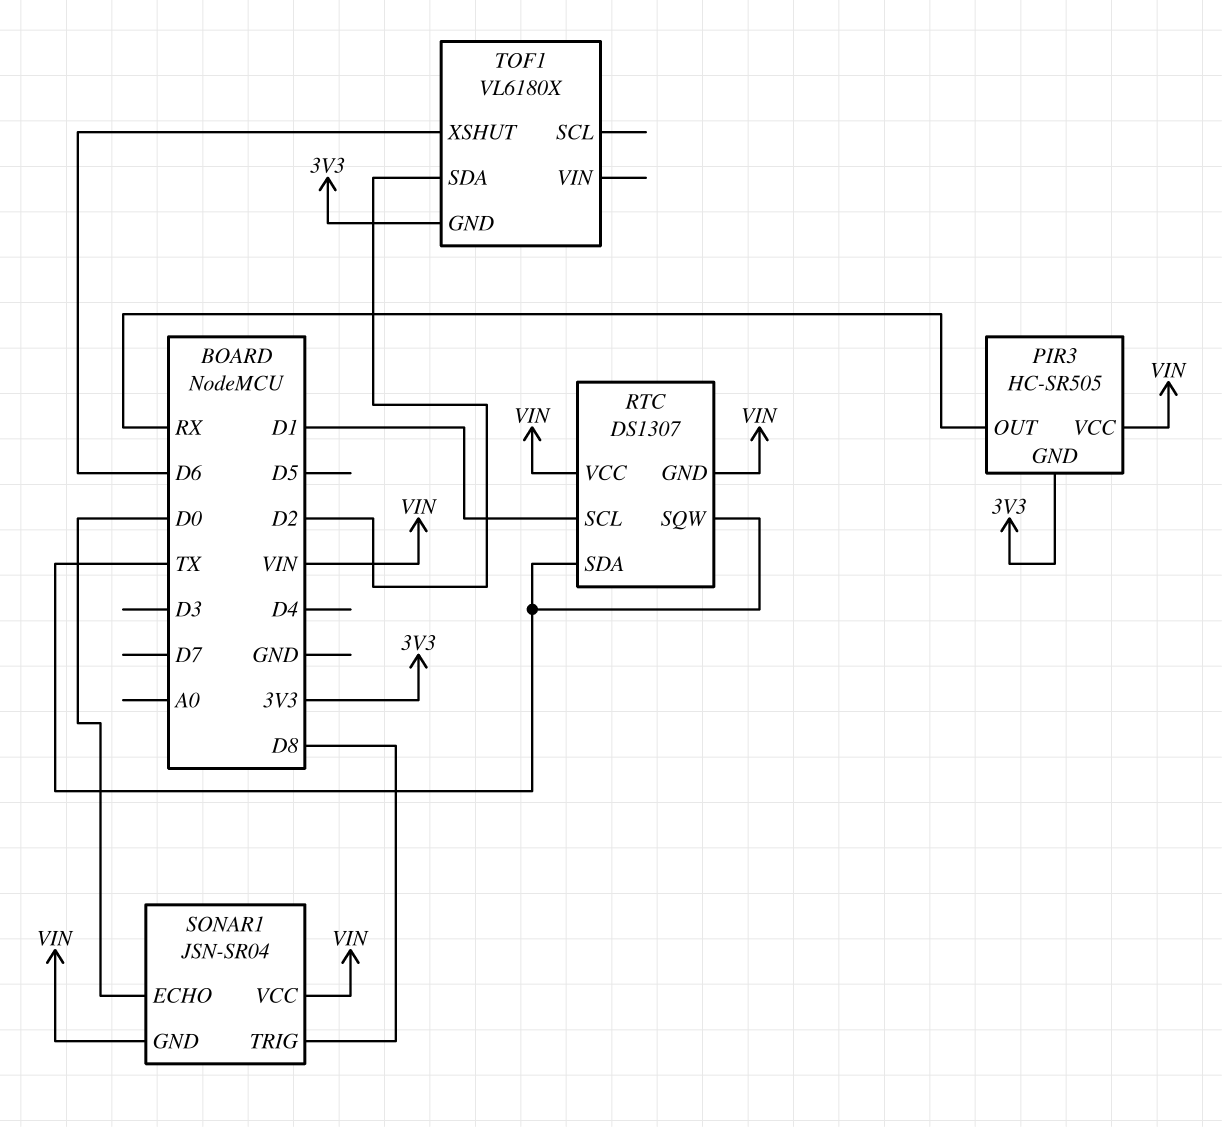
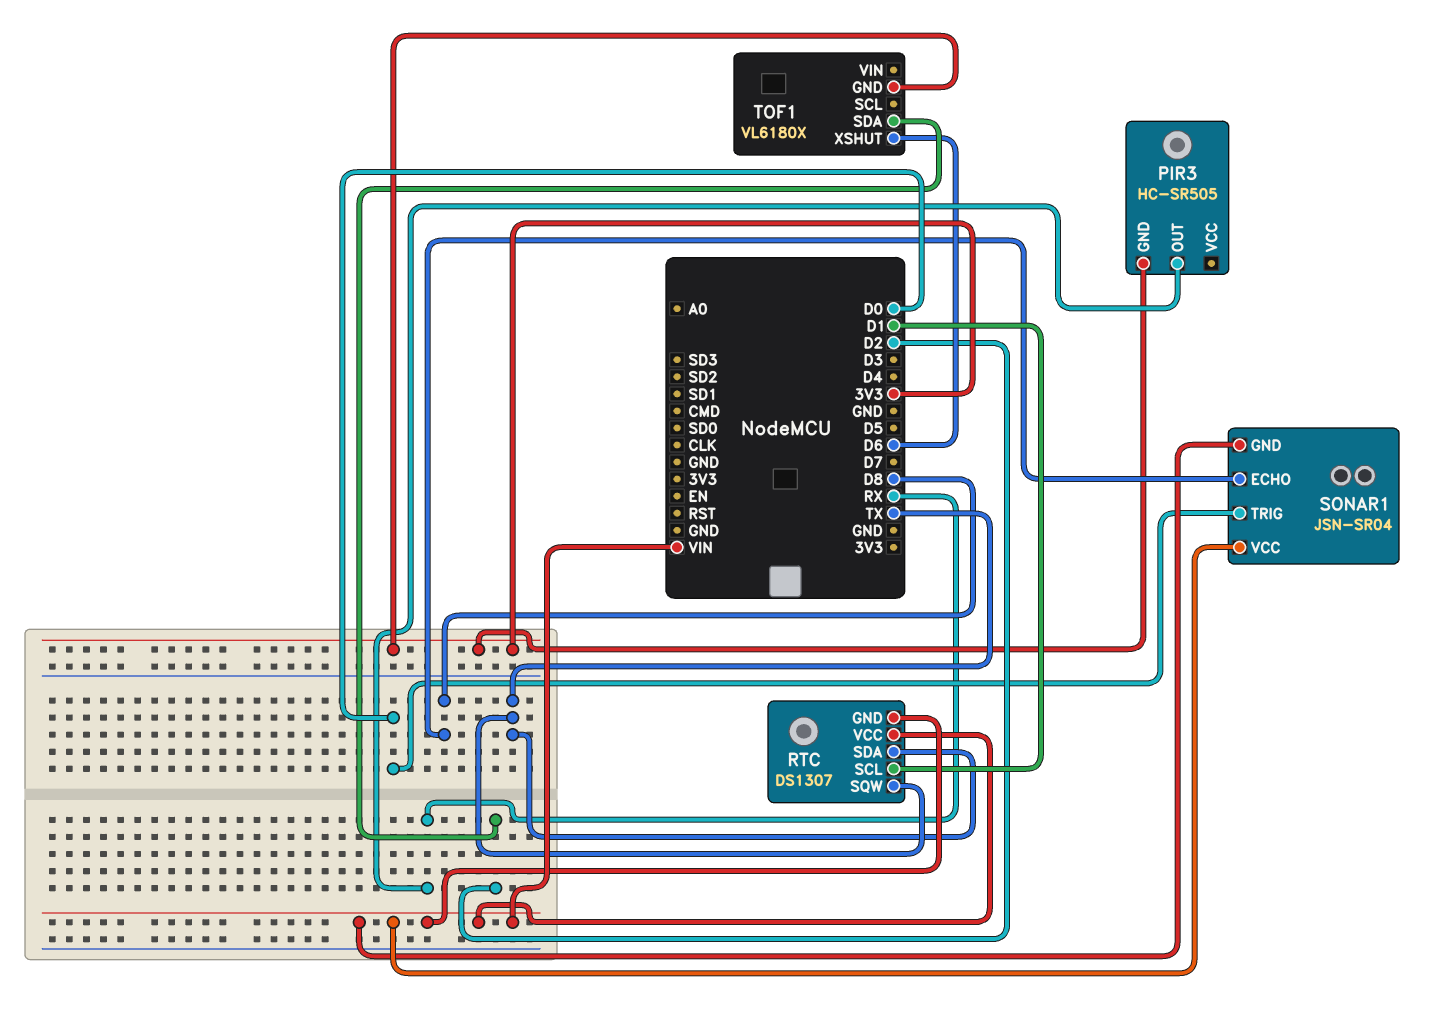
PIR3 pin VCC: VIN -> none
SONAR1 pin ECHO: D0 -> D8
SONAR1 pin TRIG: D8 -> D0

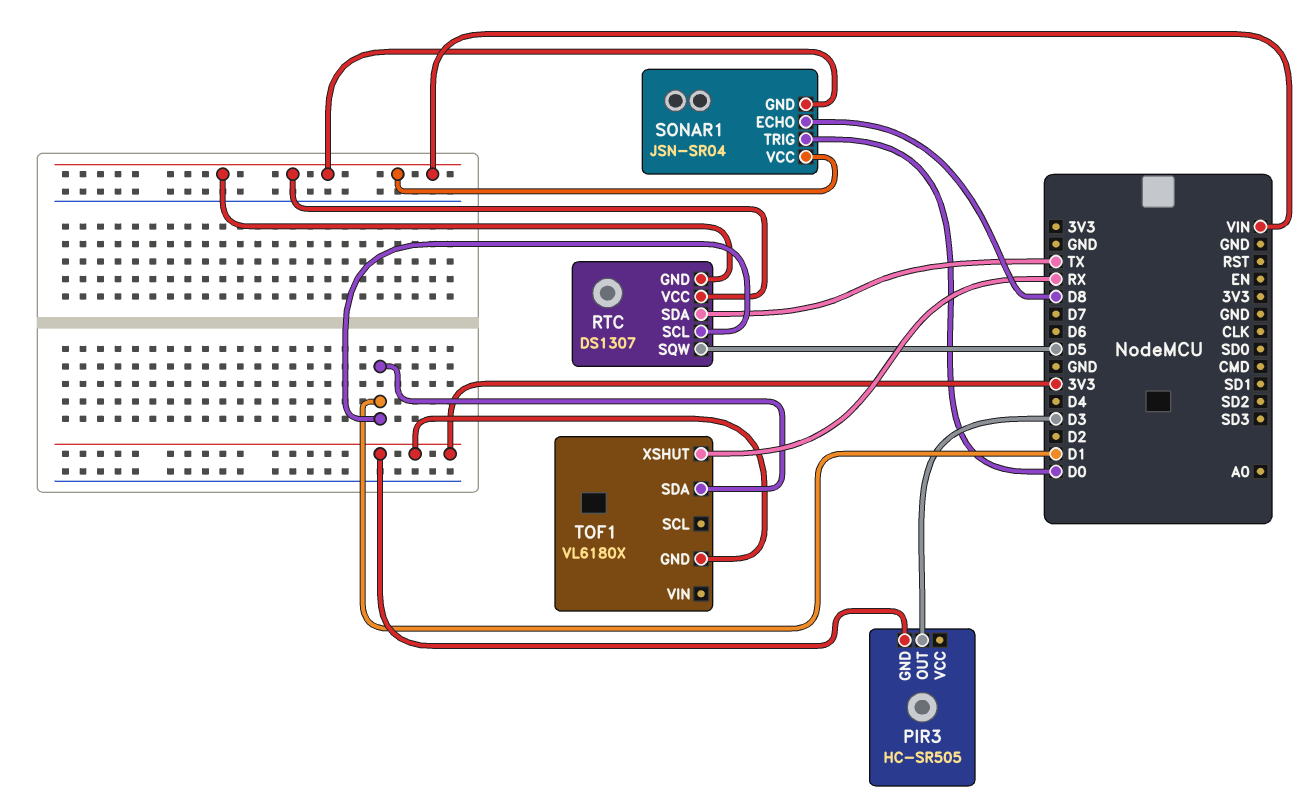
PIR3 pin OUT: RX -> D3
RTC pin SQW: TX -> D5
TOF1 pin SDA: D2 -> D1
TOF1 pin XSHUT: D6 -> RX

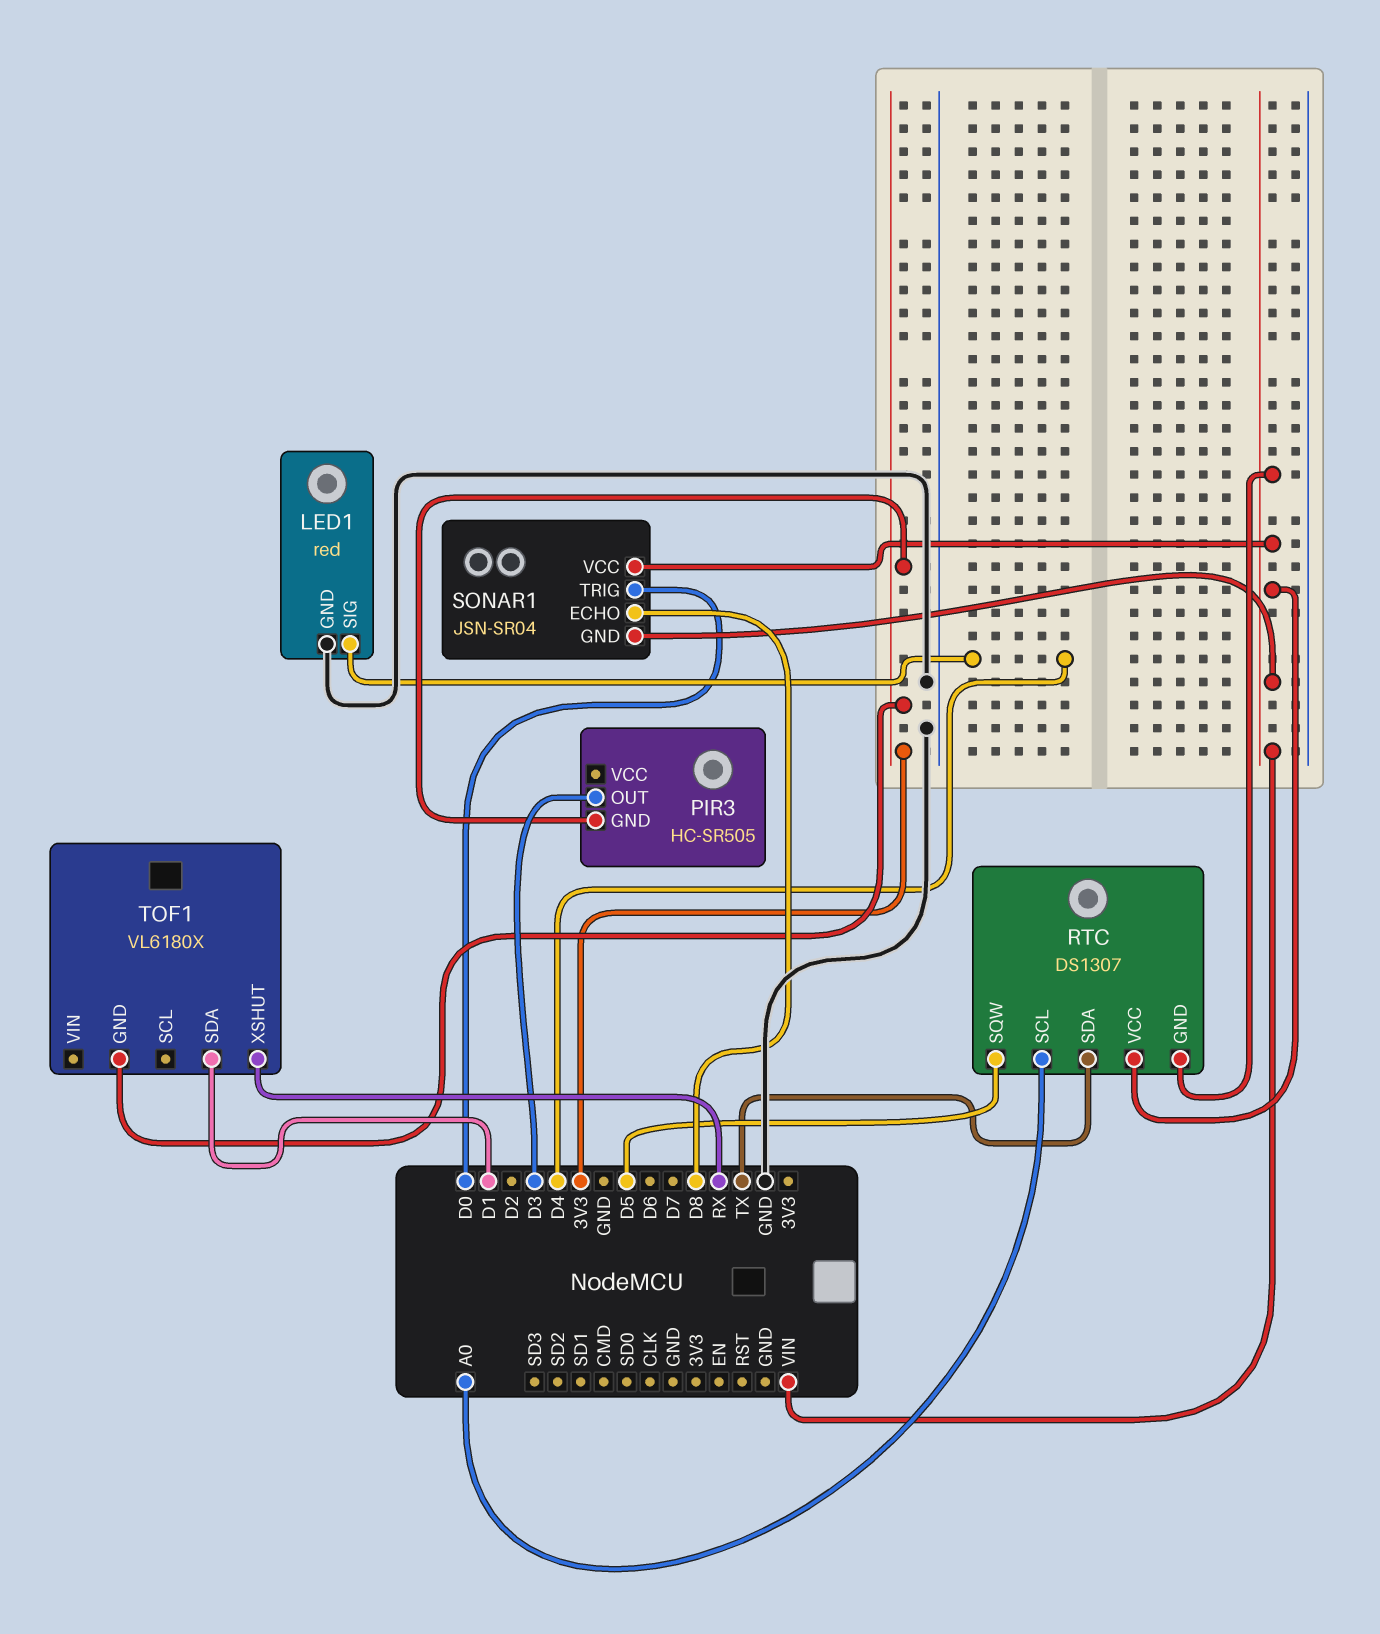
LED1: none -> red
LED1 pin GND: none -> GND
LED1 pin SIG: none -> D4
RTC pin SCL: D1 -> A0

